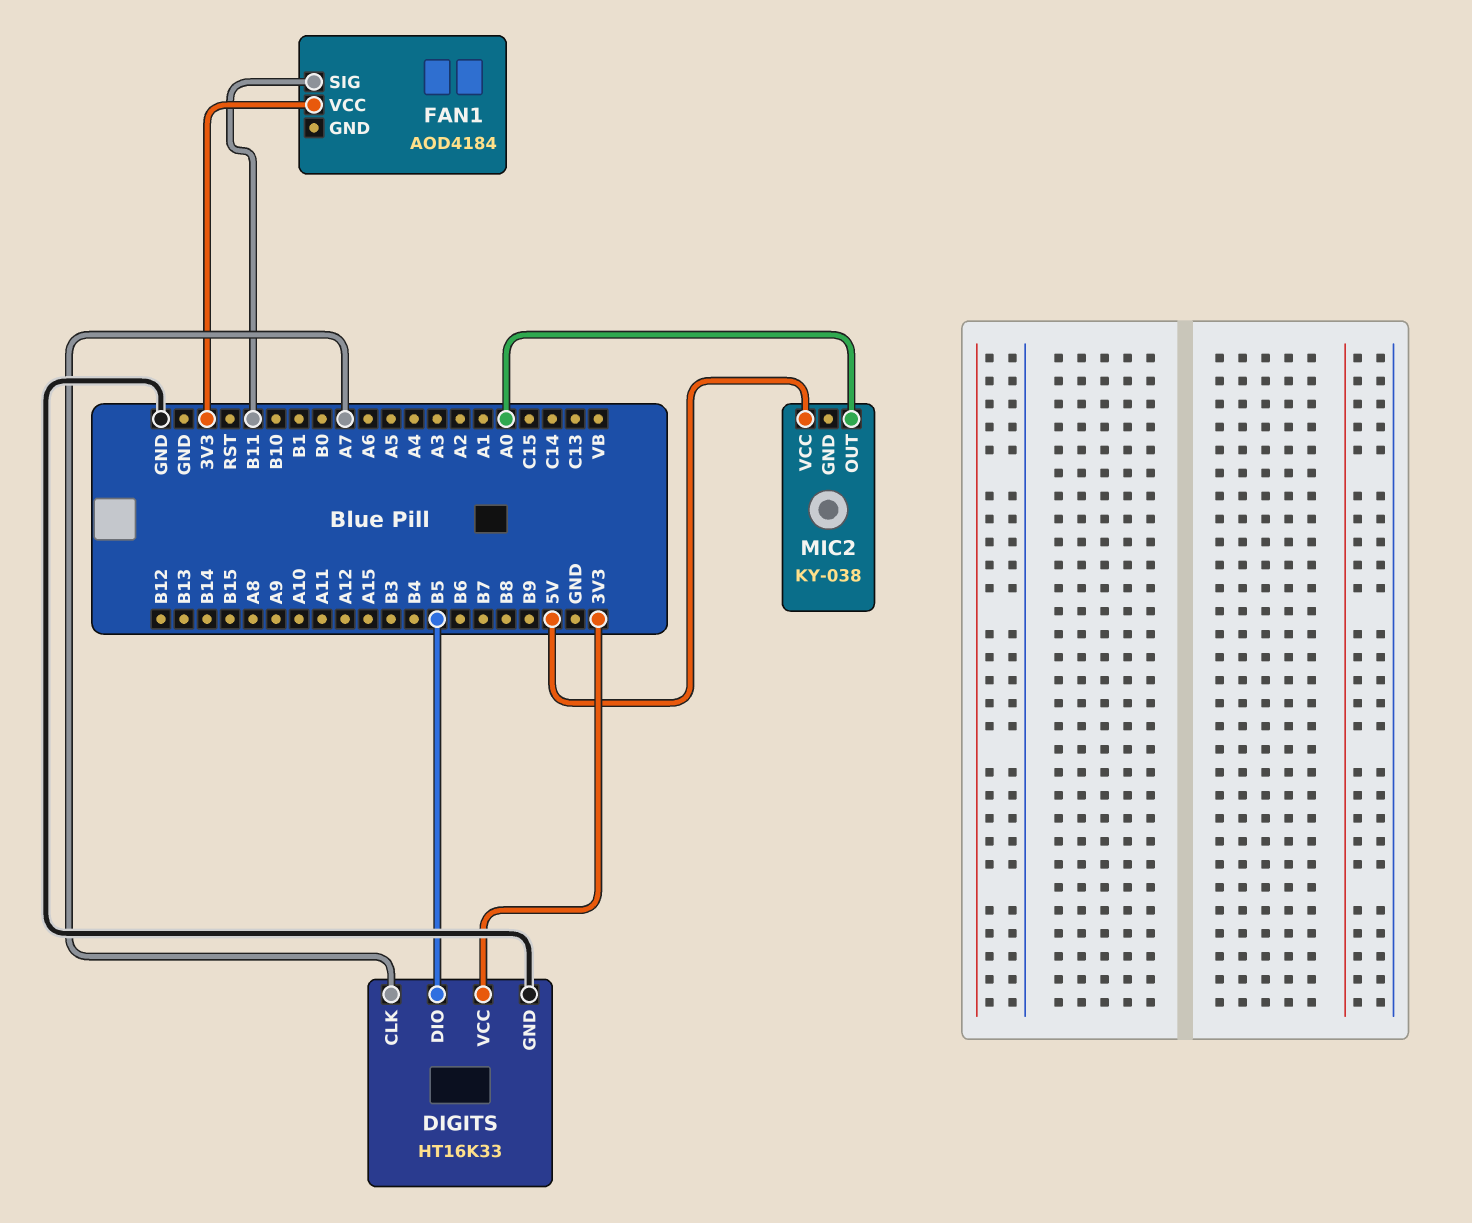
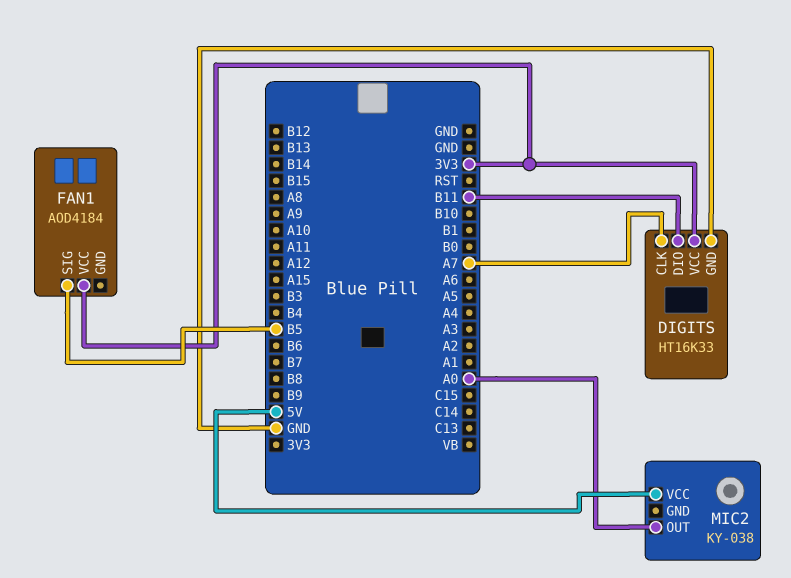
DIGITS pin DIO: B5 -> B11
FAN1 pin SIG: B11 -> B5

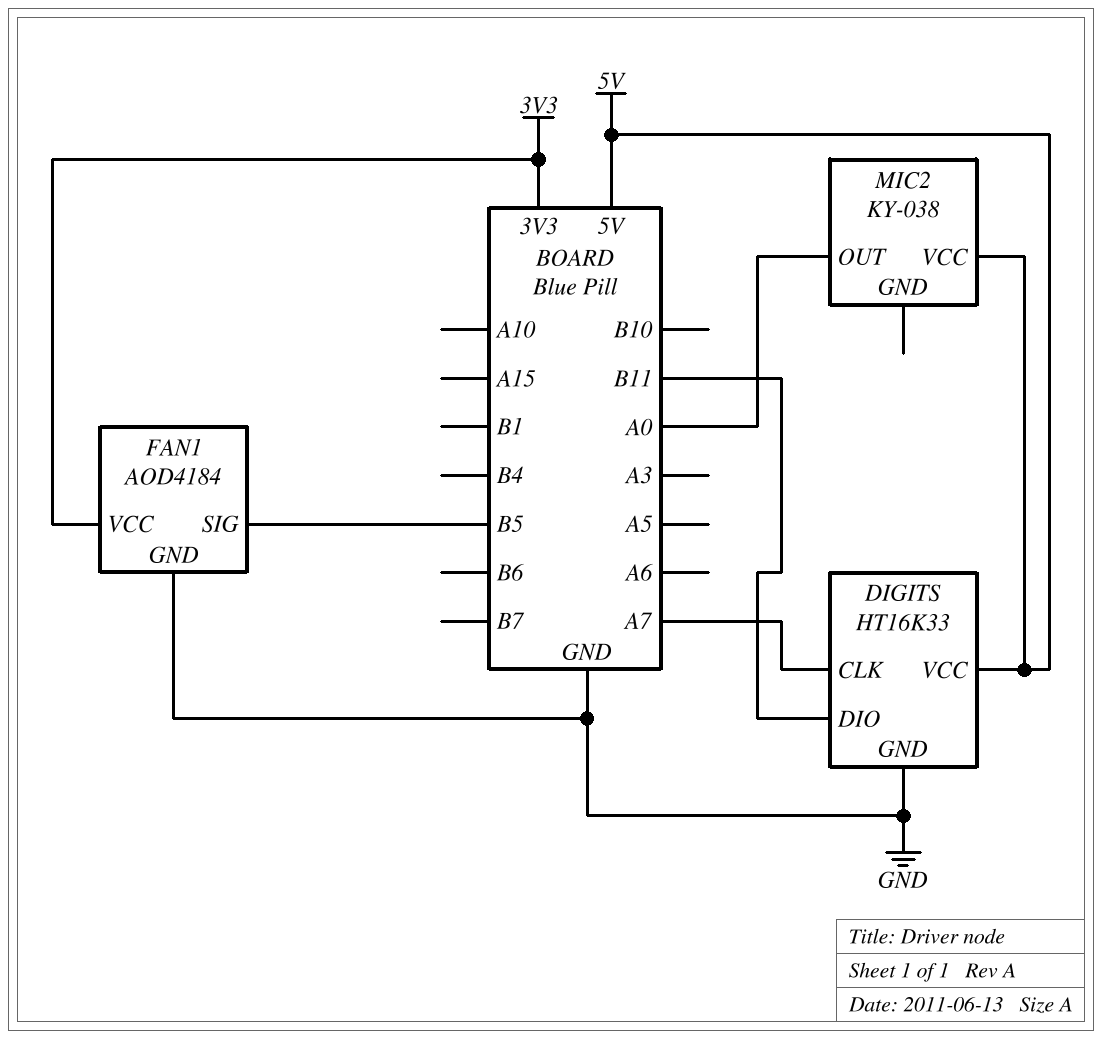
DIGITS pin VCC: 3V3 -> 5V
FAN1 pin GND: none -> GND

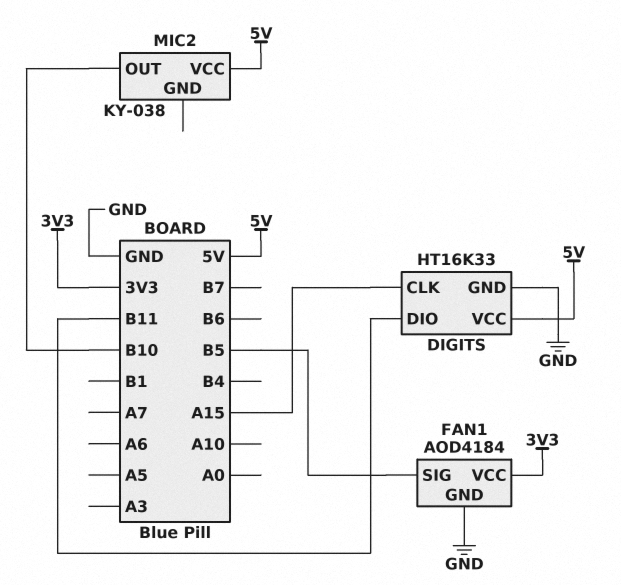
DIGITS pin CLK: A7 -> A15
MIC2 pin OUT: A0 -> B10

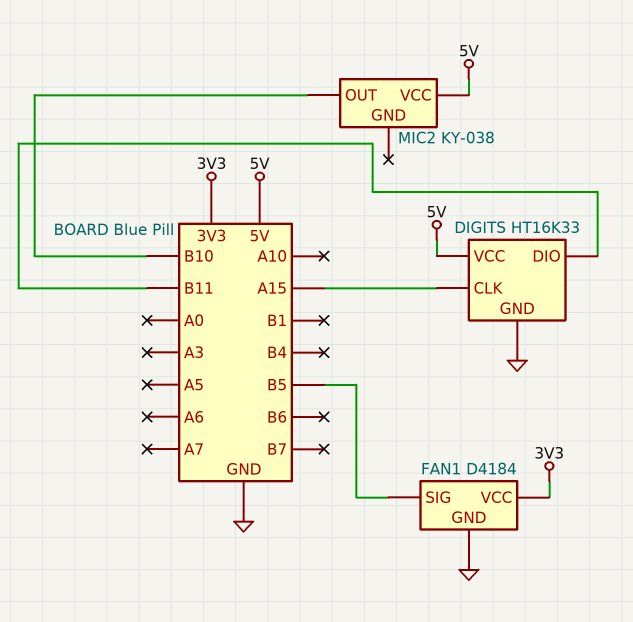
FAN1: AOD4184 -> D4184

